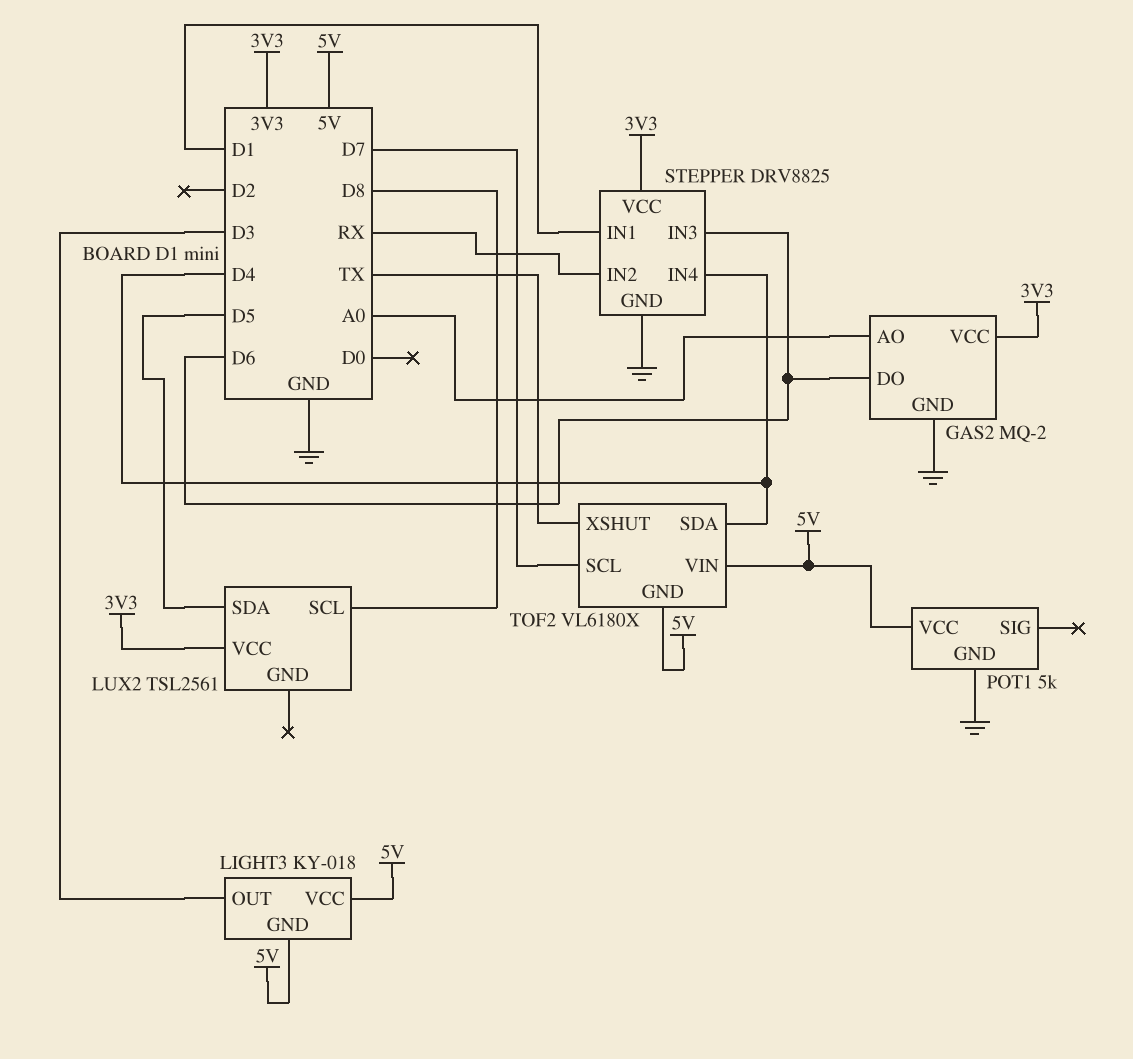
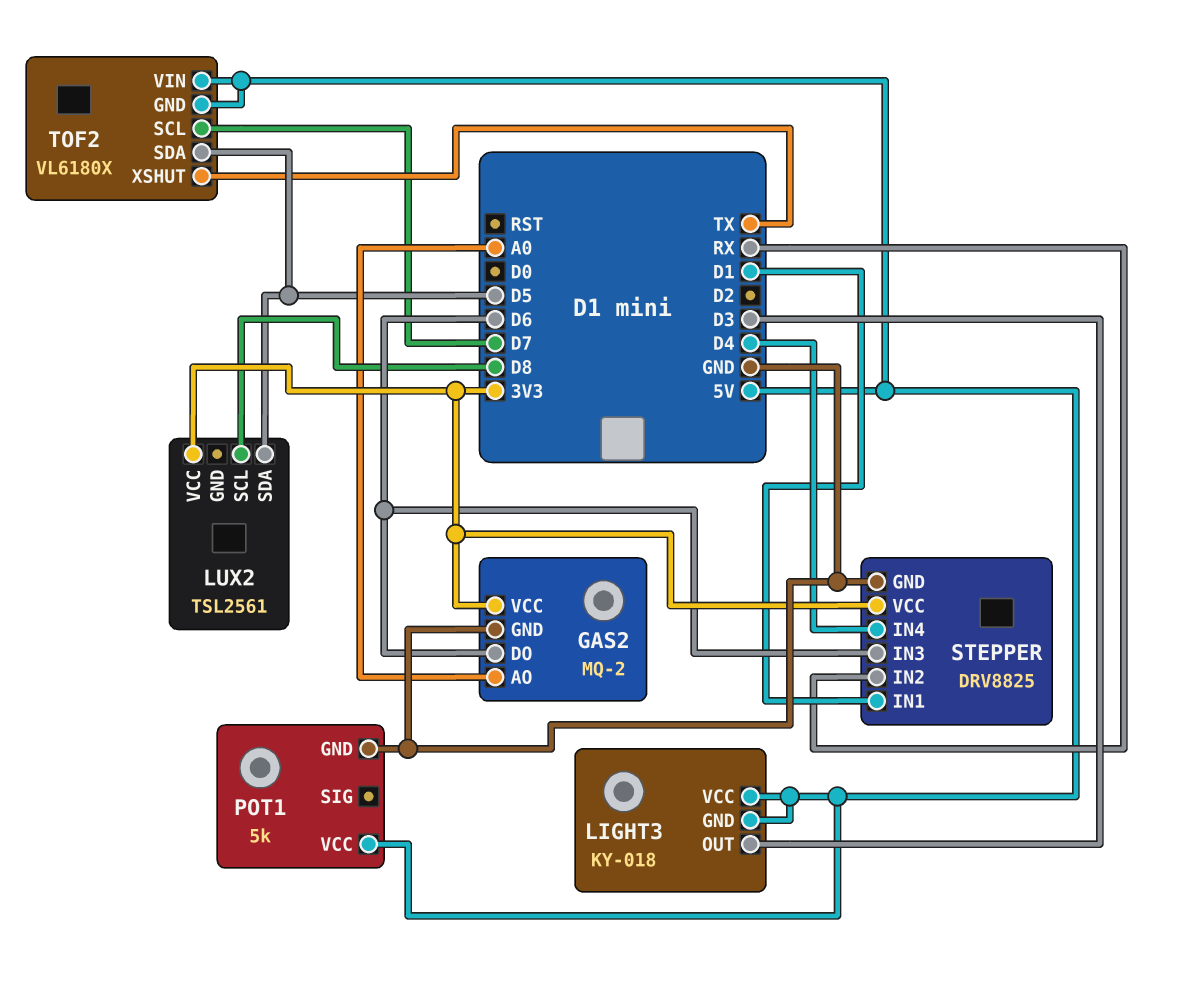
TOF2 pin SDA: D4 -> D5

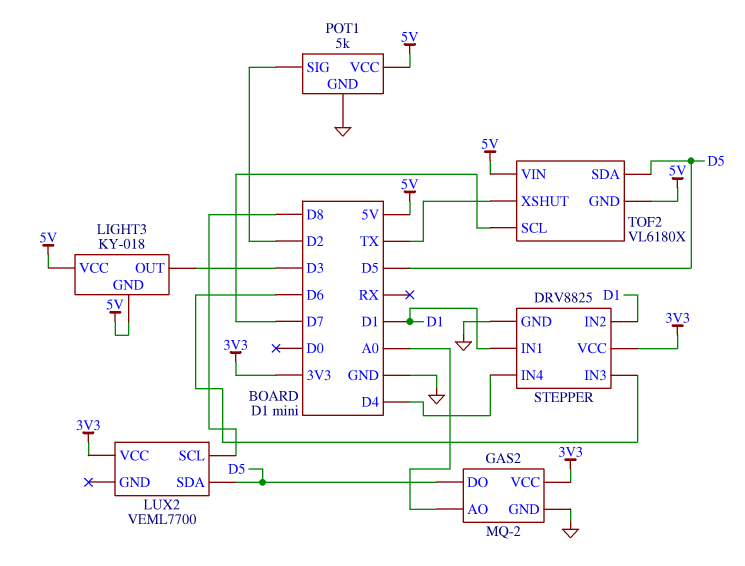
GAS2 pin DO: D6 -> D5
LUX2: TSL2561 -> VEML7700
POT1 pin SIG: none -> D2
STEPPER pin IN2: RX -> D1

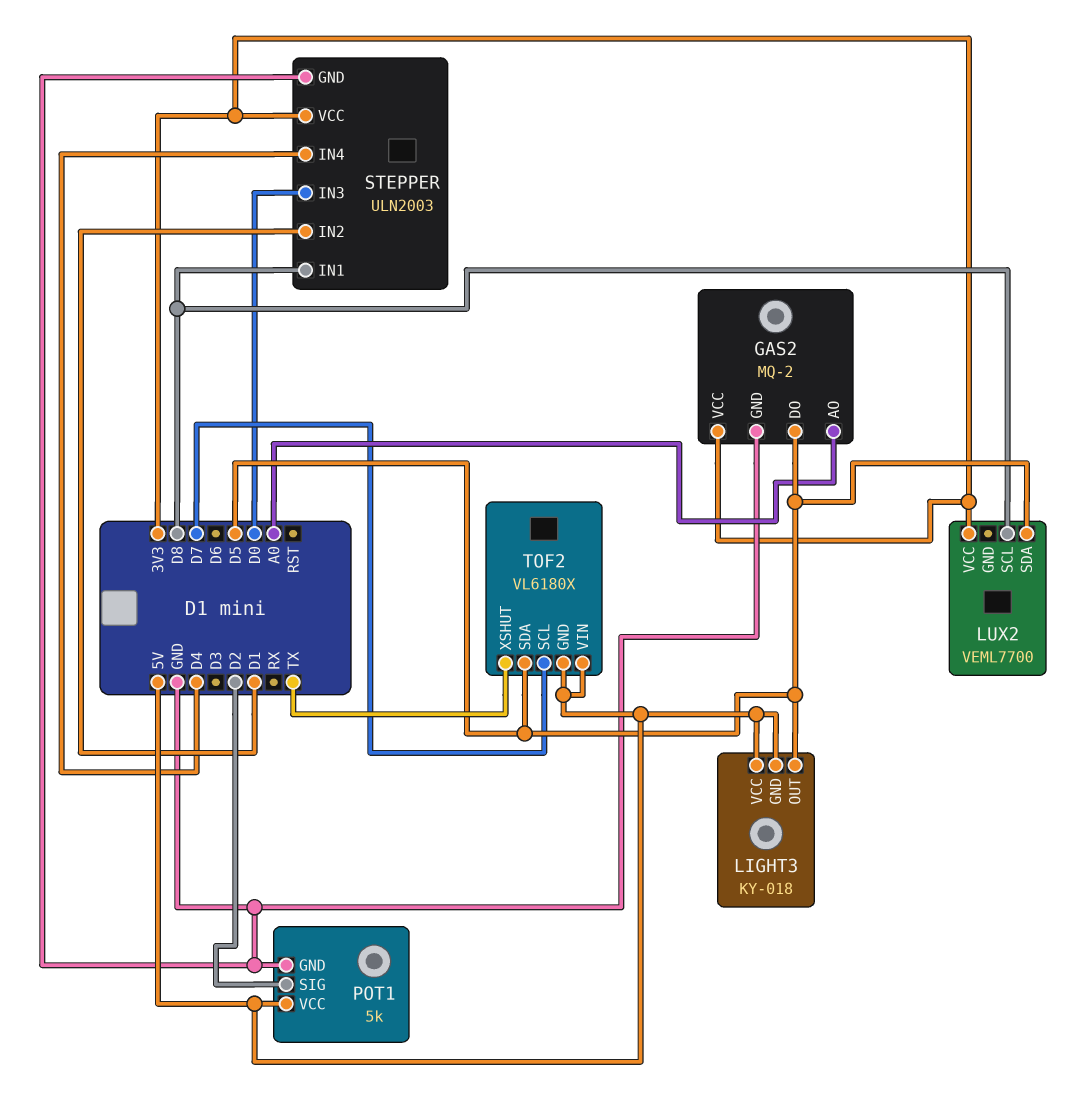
LIGHT3 pin OUT: D3 -> D5
STEPPER: DRV8825 -> ULN2003
STEPPER pin IN1: D1 -> D8
STEPPER pin IN3: D6 -> D0

